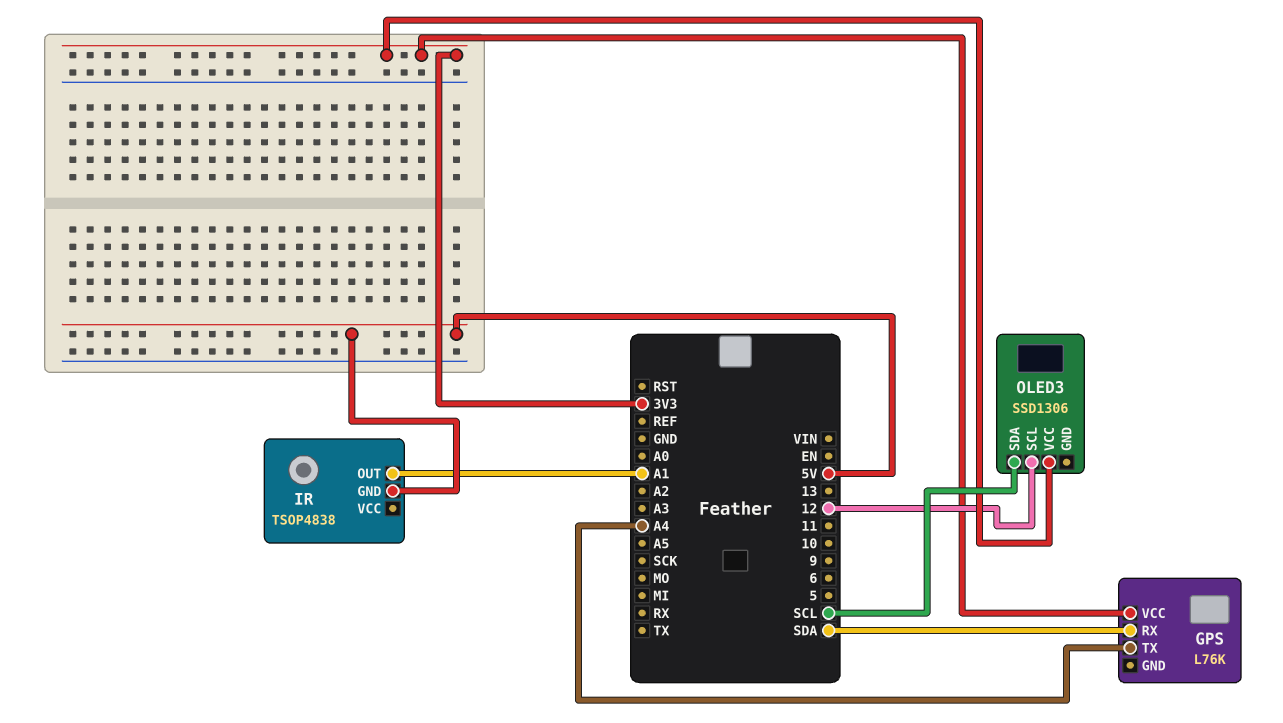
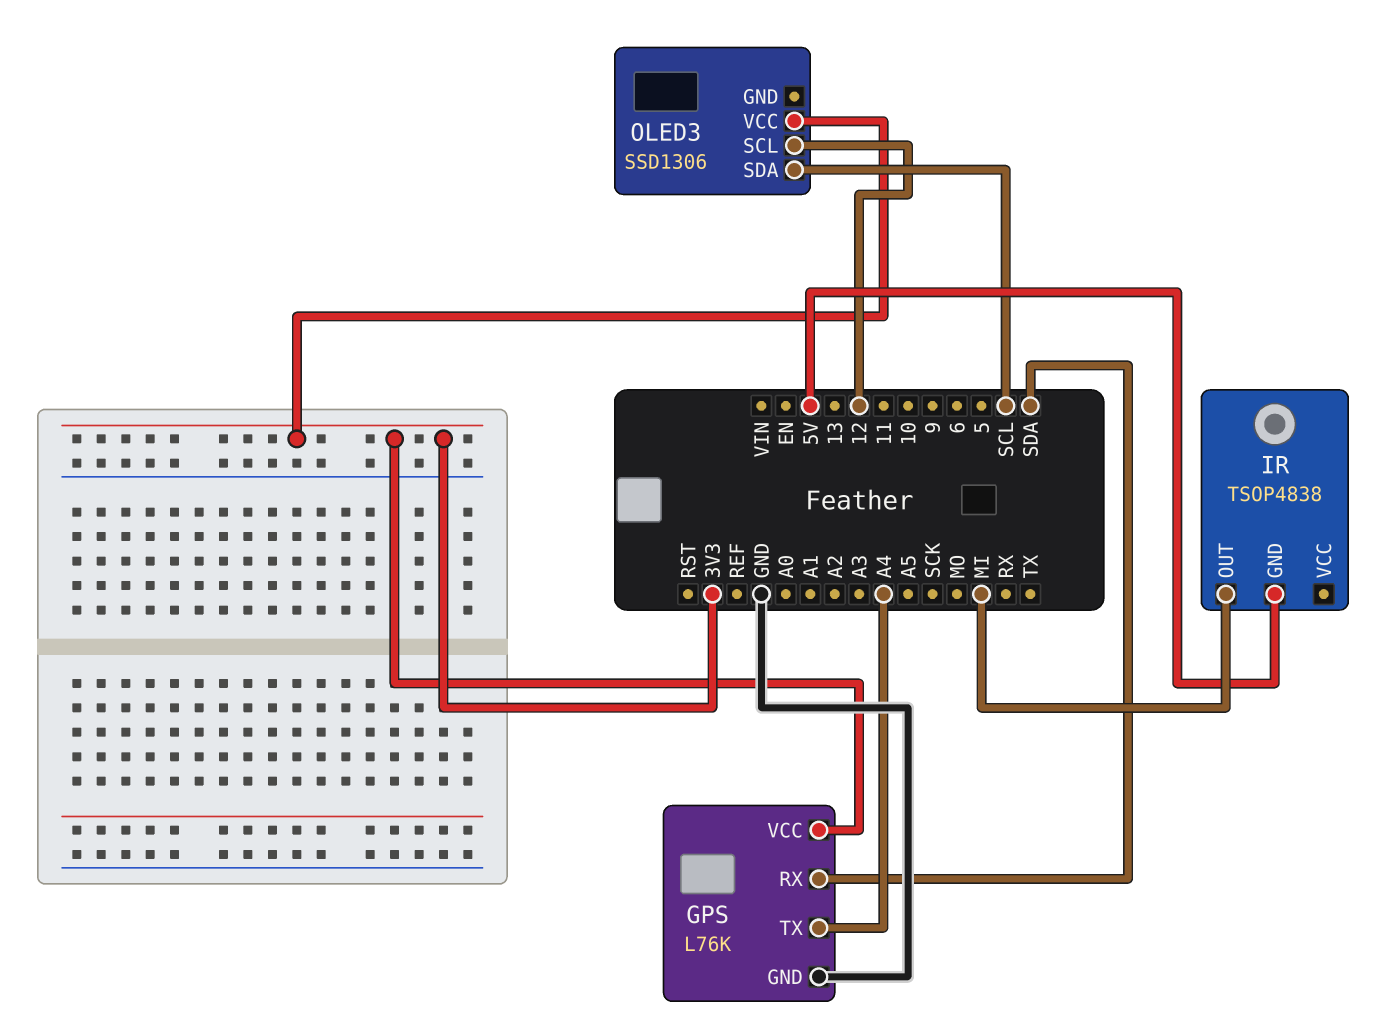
GPS pin GND: none -> GND
IR pin OUT: A1 -> MI

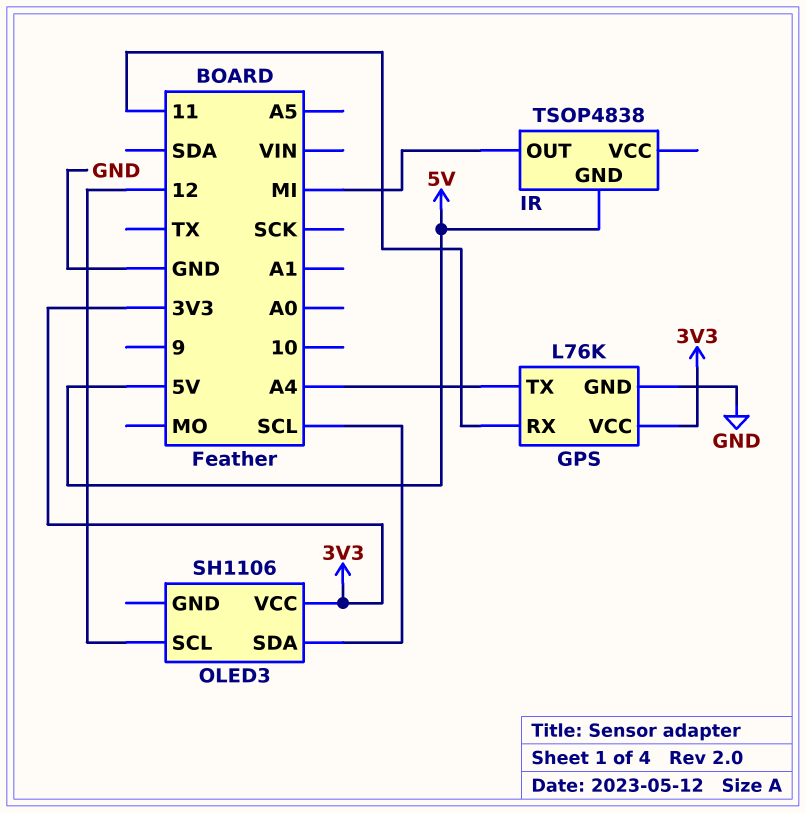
GPS pin RX: SDA -> 11
OLED3: SSD1306 -> SH1106

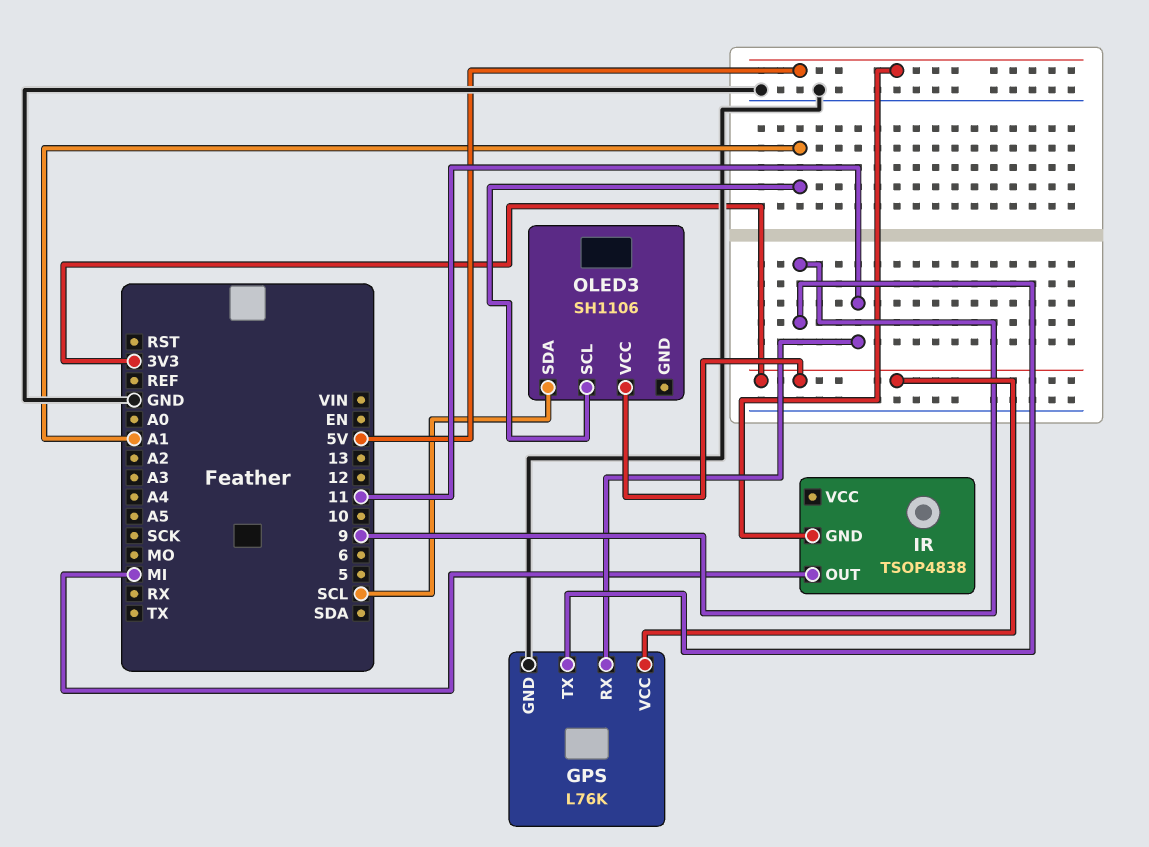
GPS pin TX: A4 -> 9
OLED3 pin SCL: 12 -> A1

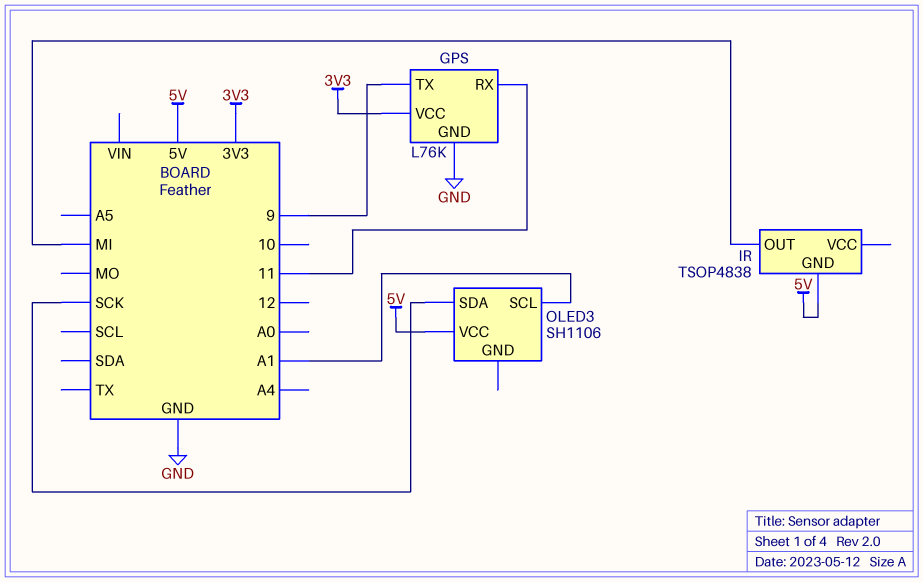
OLED3 pin SDA: SCL -> SCK
OLED3 pin VCC: 3V3 -> 5V

